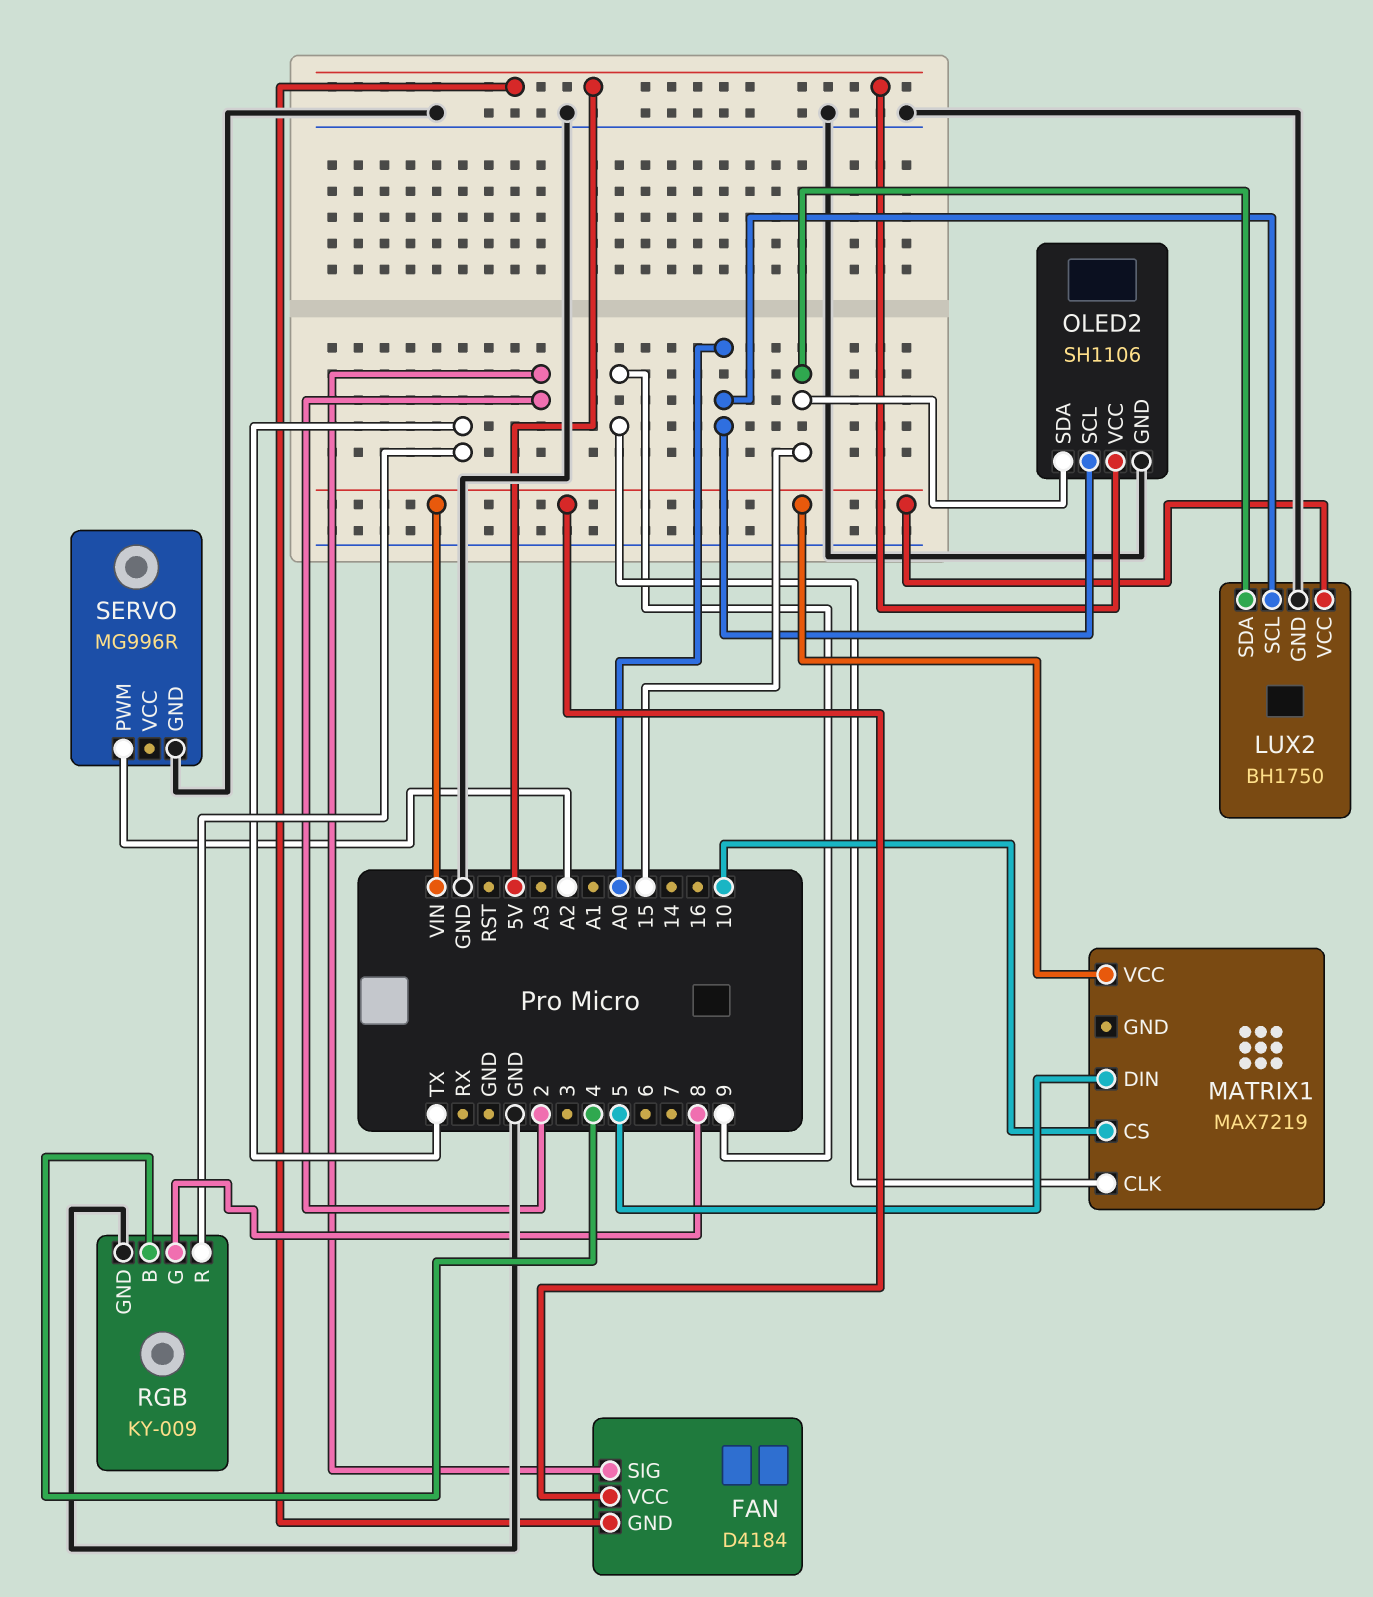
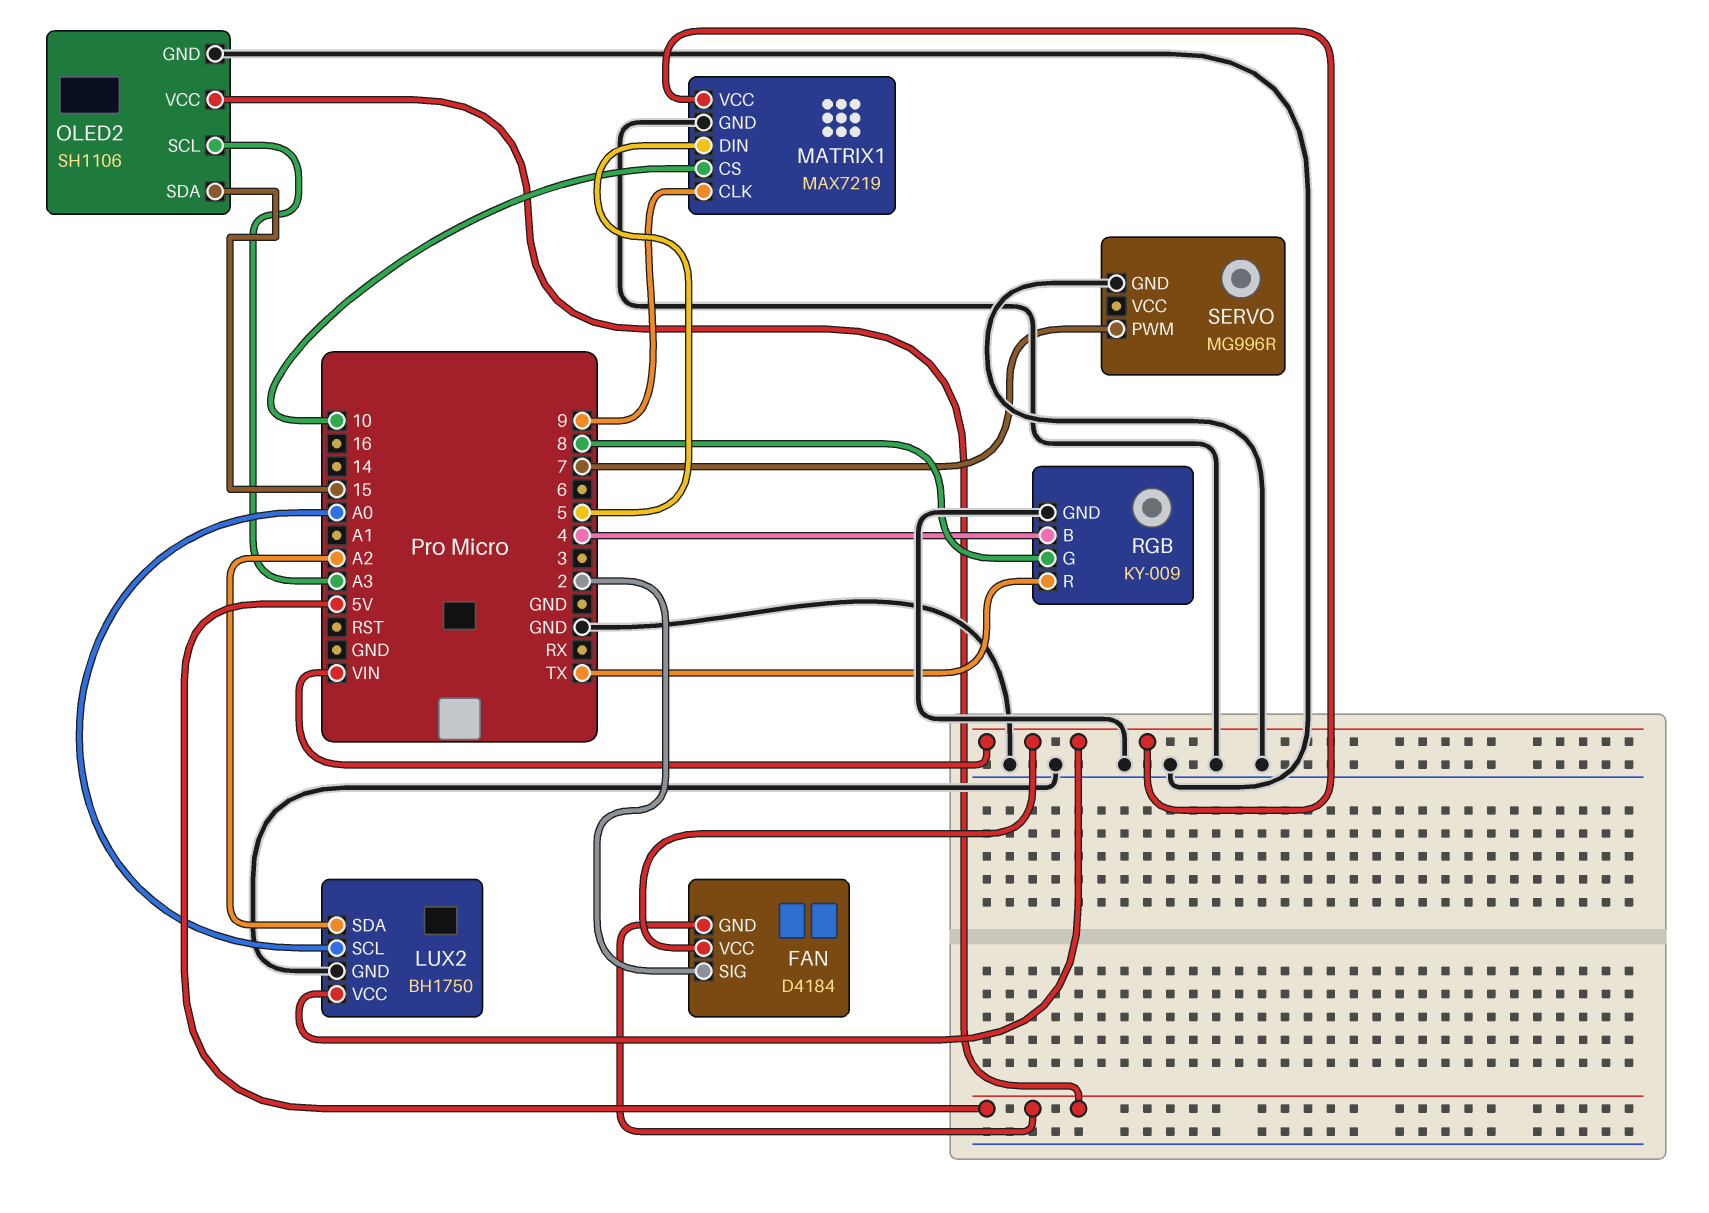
LUX2 pin SDA: 15 -> A2
MATRIX1 pin GND: none -> GND
OLED2 pin SCL: A0 -> A3
SERVO pin PWM: A2 -> 7

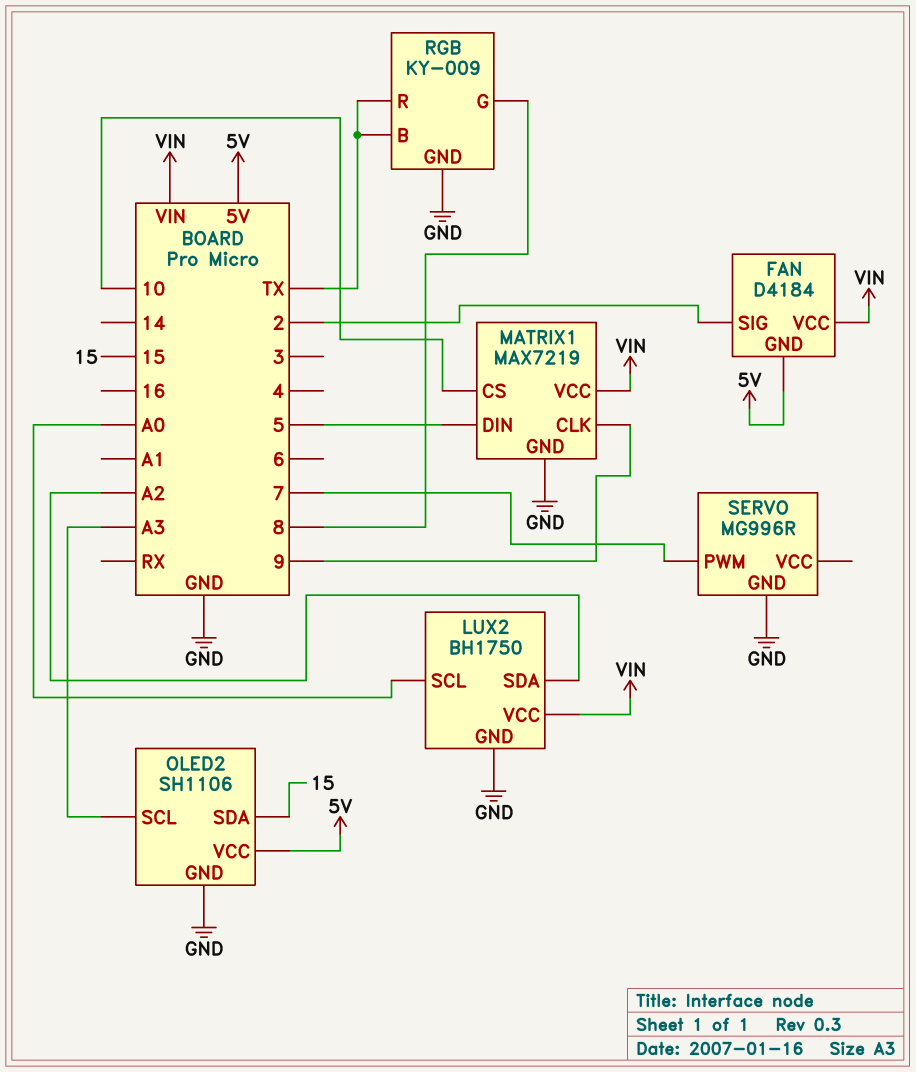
RGB pin B: 4 -> TX

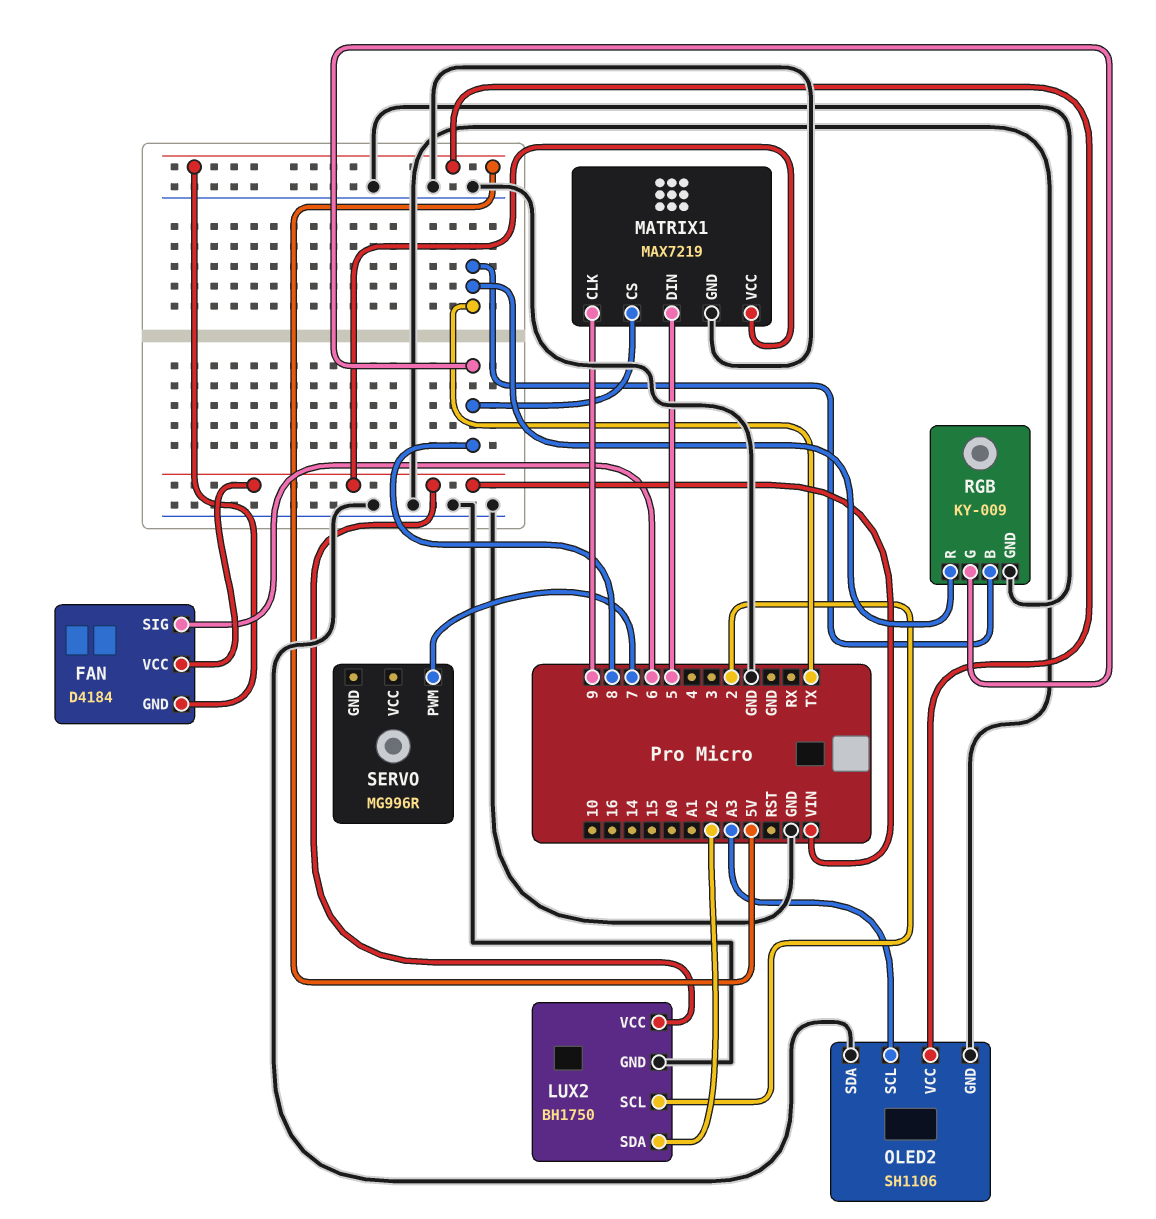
FAN pin SIG: 2 -> 6
LUX2 pin SCL: A0 -> 2
MATRIX1 pin CS: 10 -> 8
OLED2 pin SDA: 15 -> GND
SERVO pin GND: GND -> none

